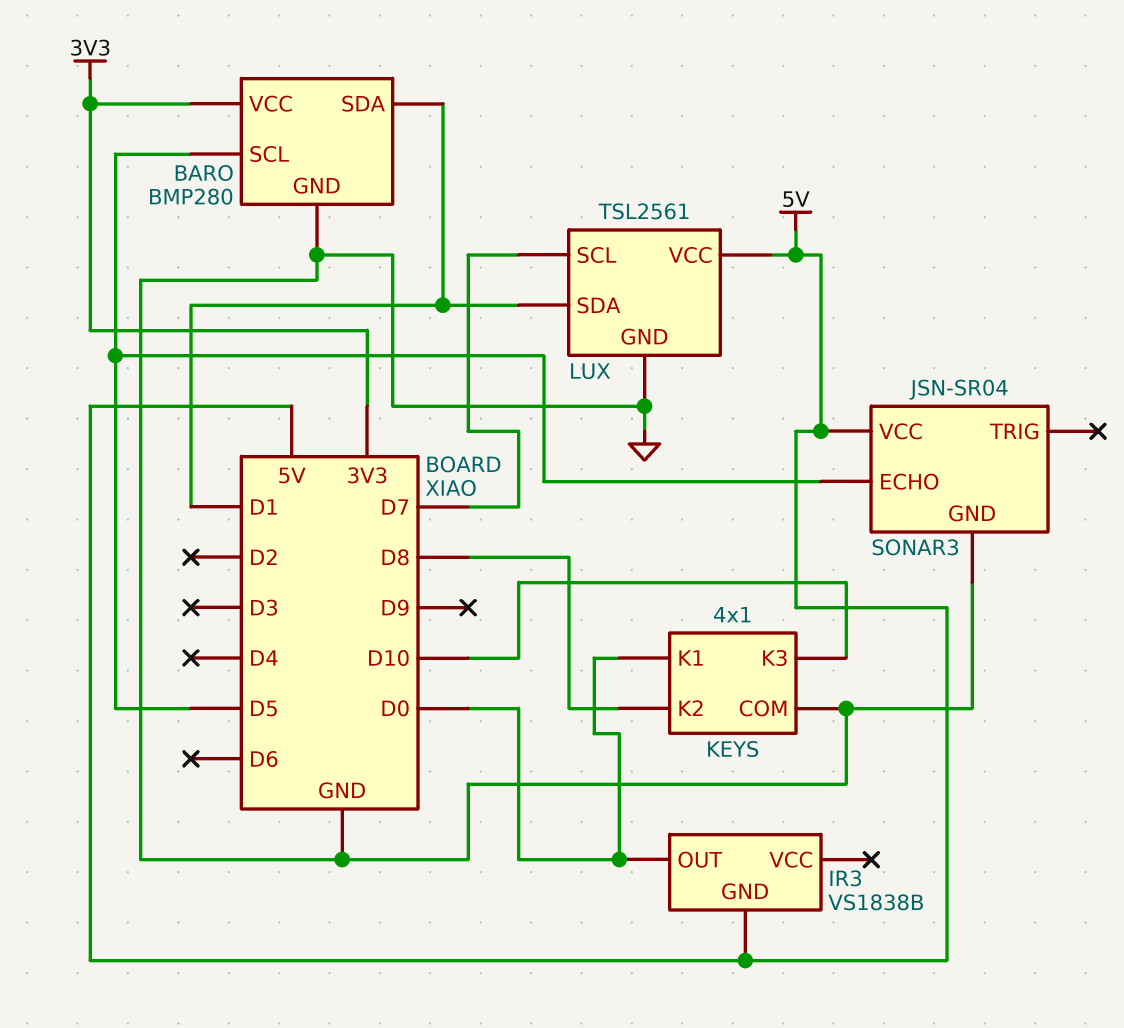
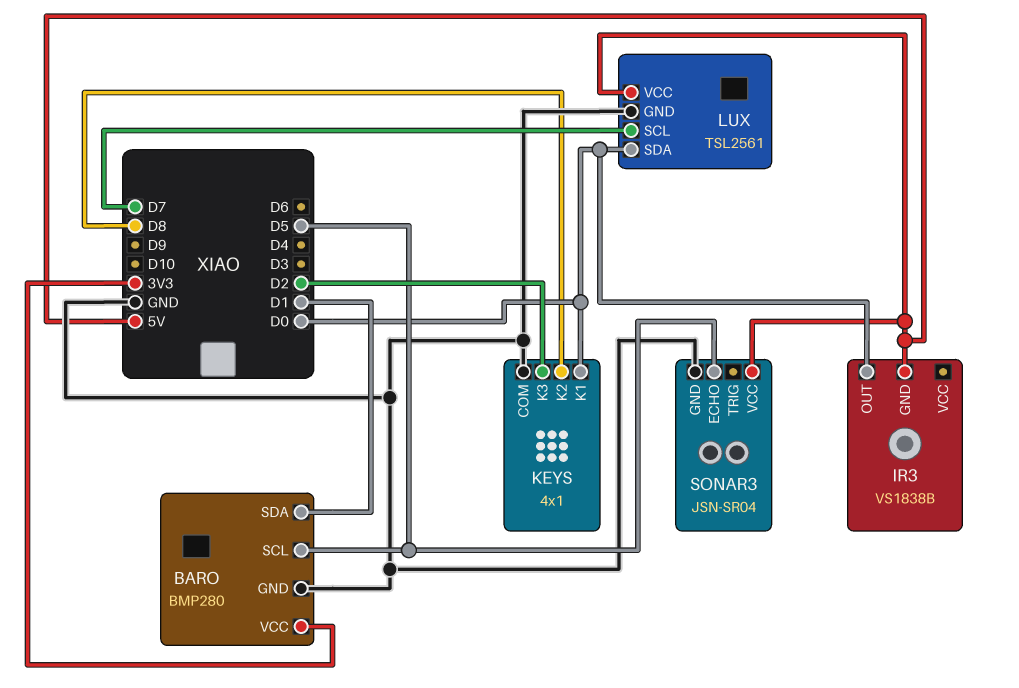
KEYS pin K3: D10 -> D2
LUX pin SDA: D1 -> D0

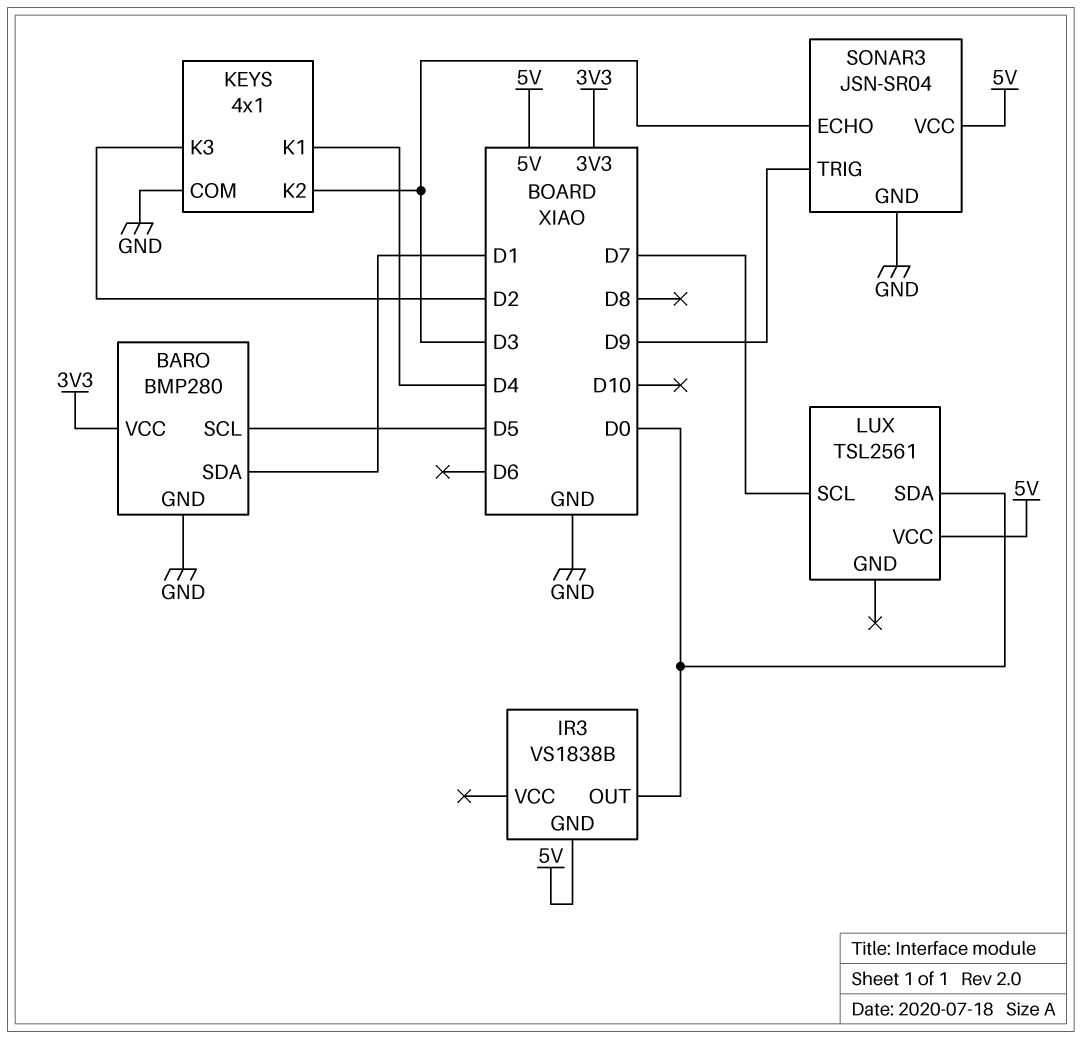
KEYS pin K1: D0 -> D4
KEYS pin K2: D8 -> D3
LUX pin GND: GND -> none
SONAR3 pin ECHO: D5 -> D3
SONAR3 pin TRIG: none -> D9

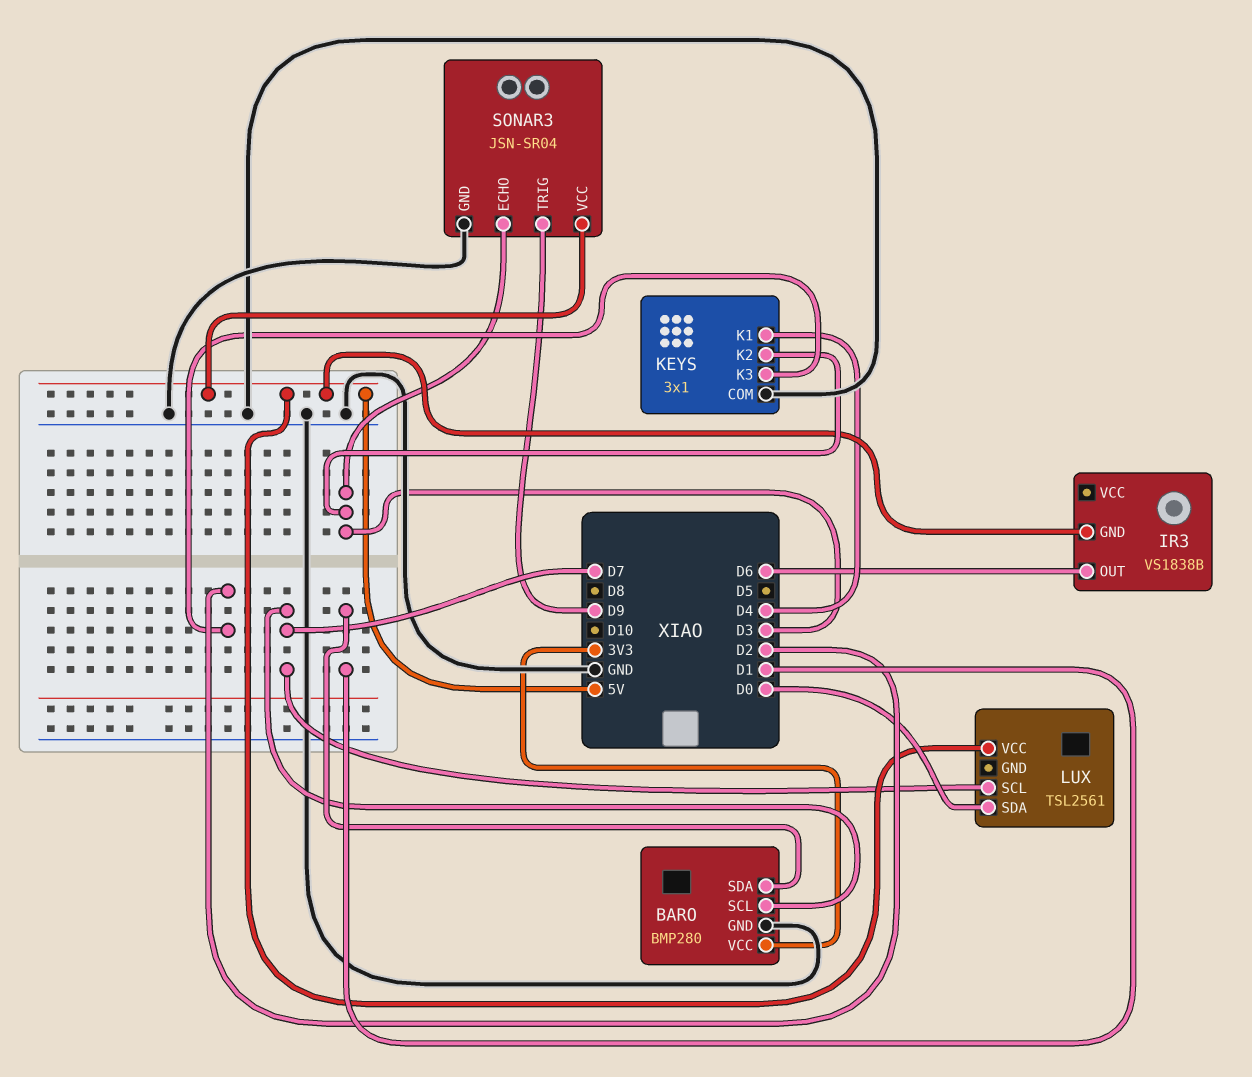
BARO pin SCL: D5 -> D7
IR3 pin OUT: D0 -> D6
KEYS: 4x1 -> 3x1

